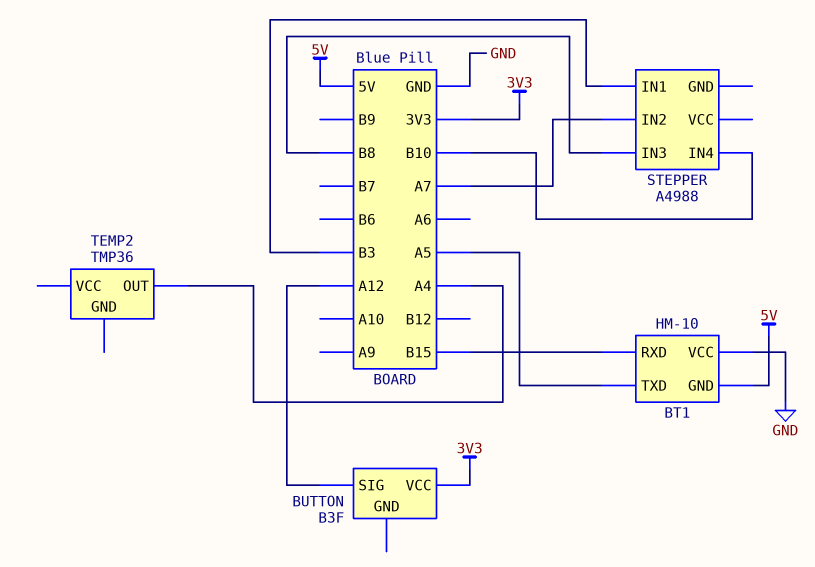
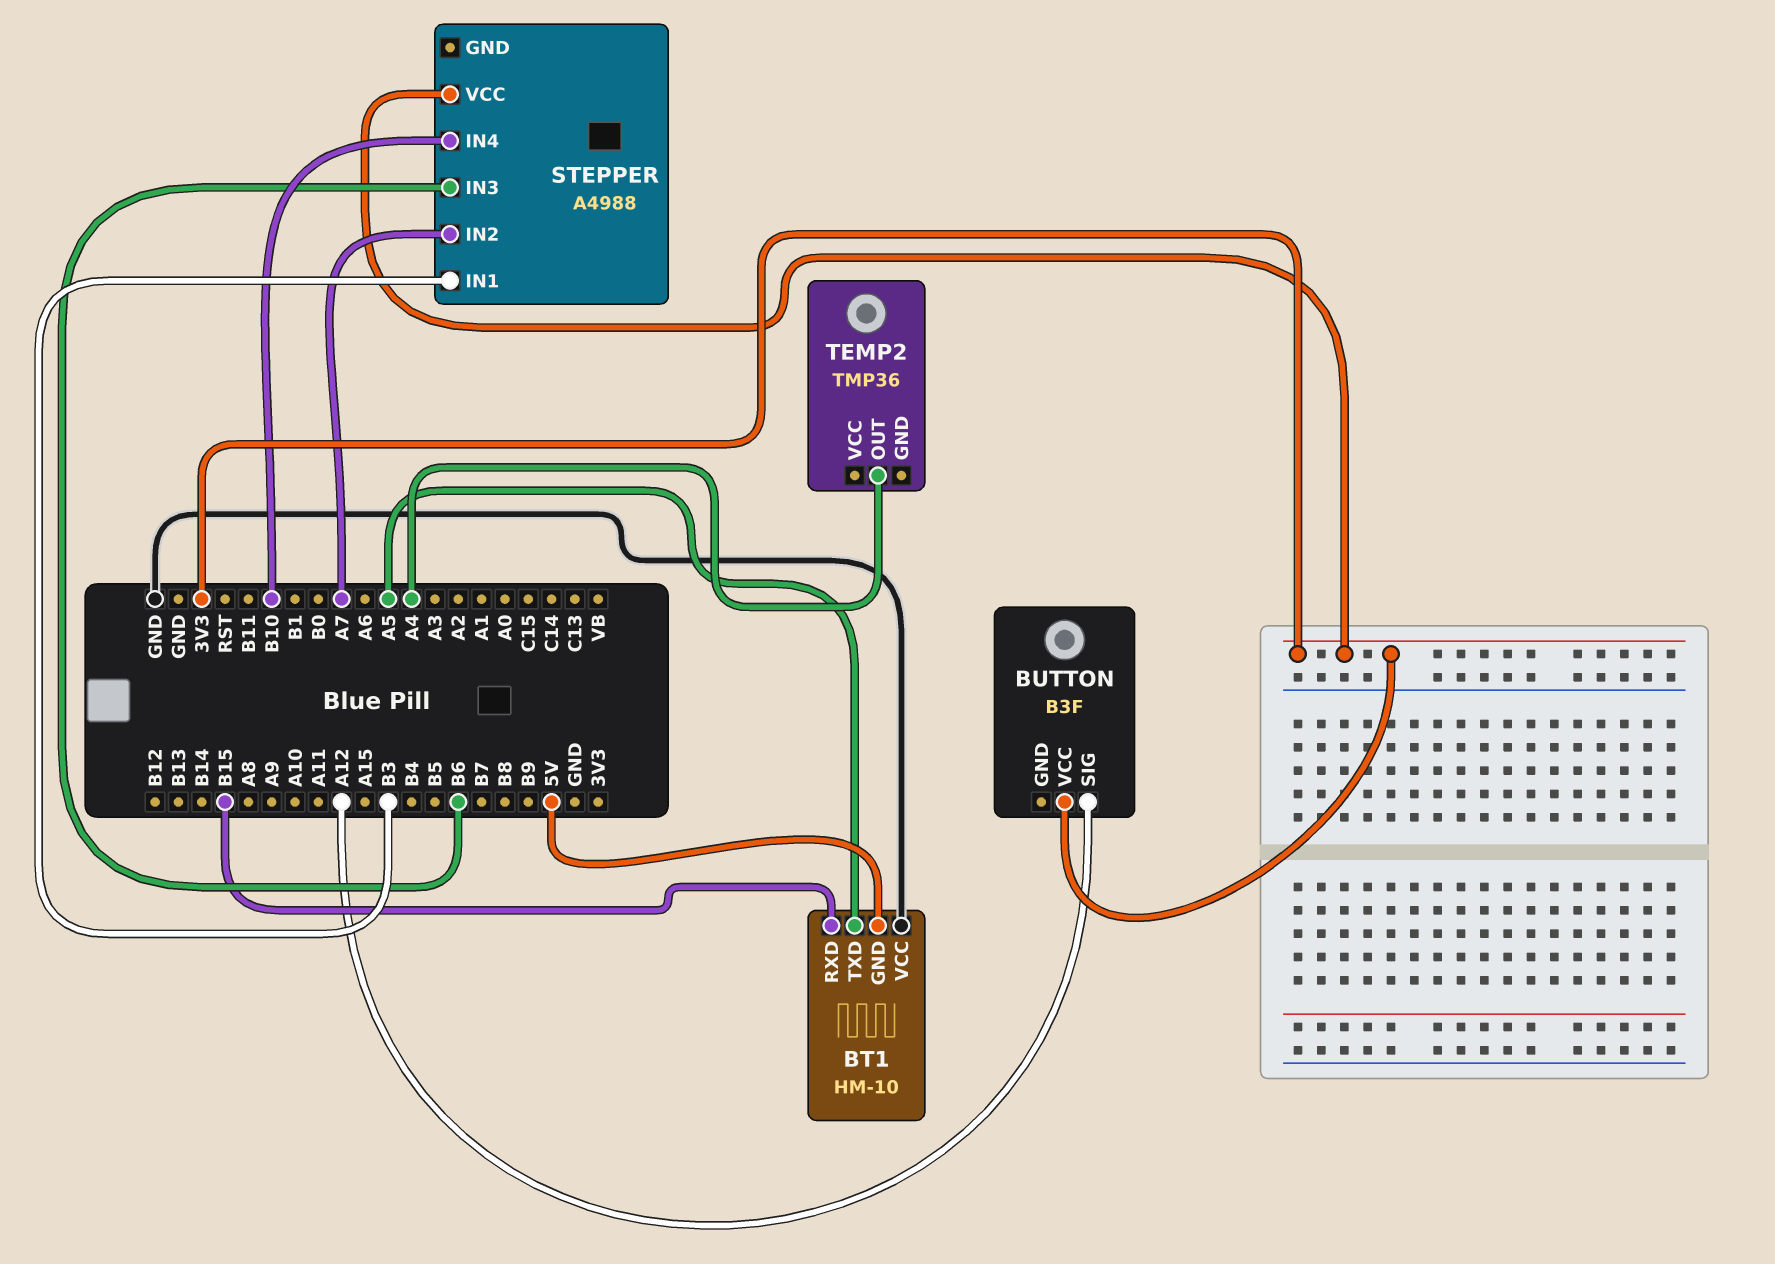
STEPPER pin IN3: B8 -> B6
STEPPER pin VCC: none -> 3V3

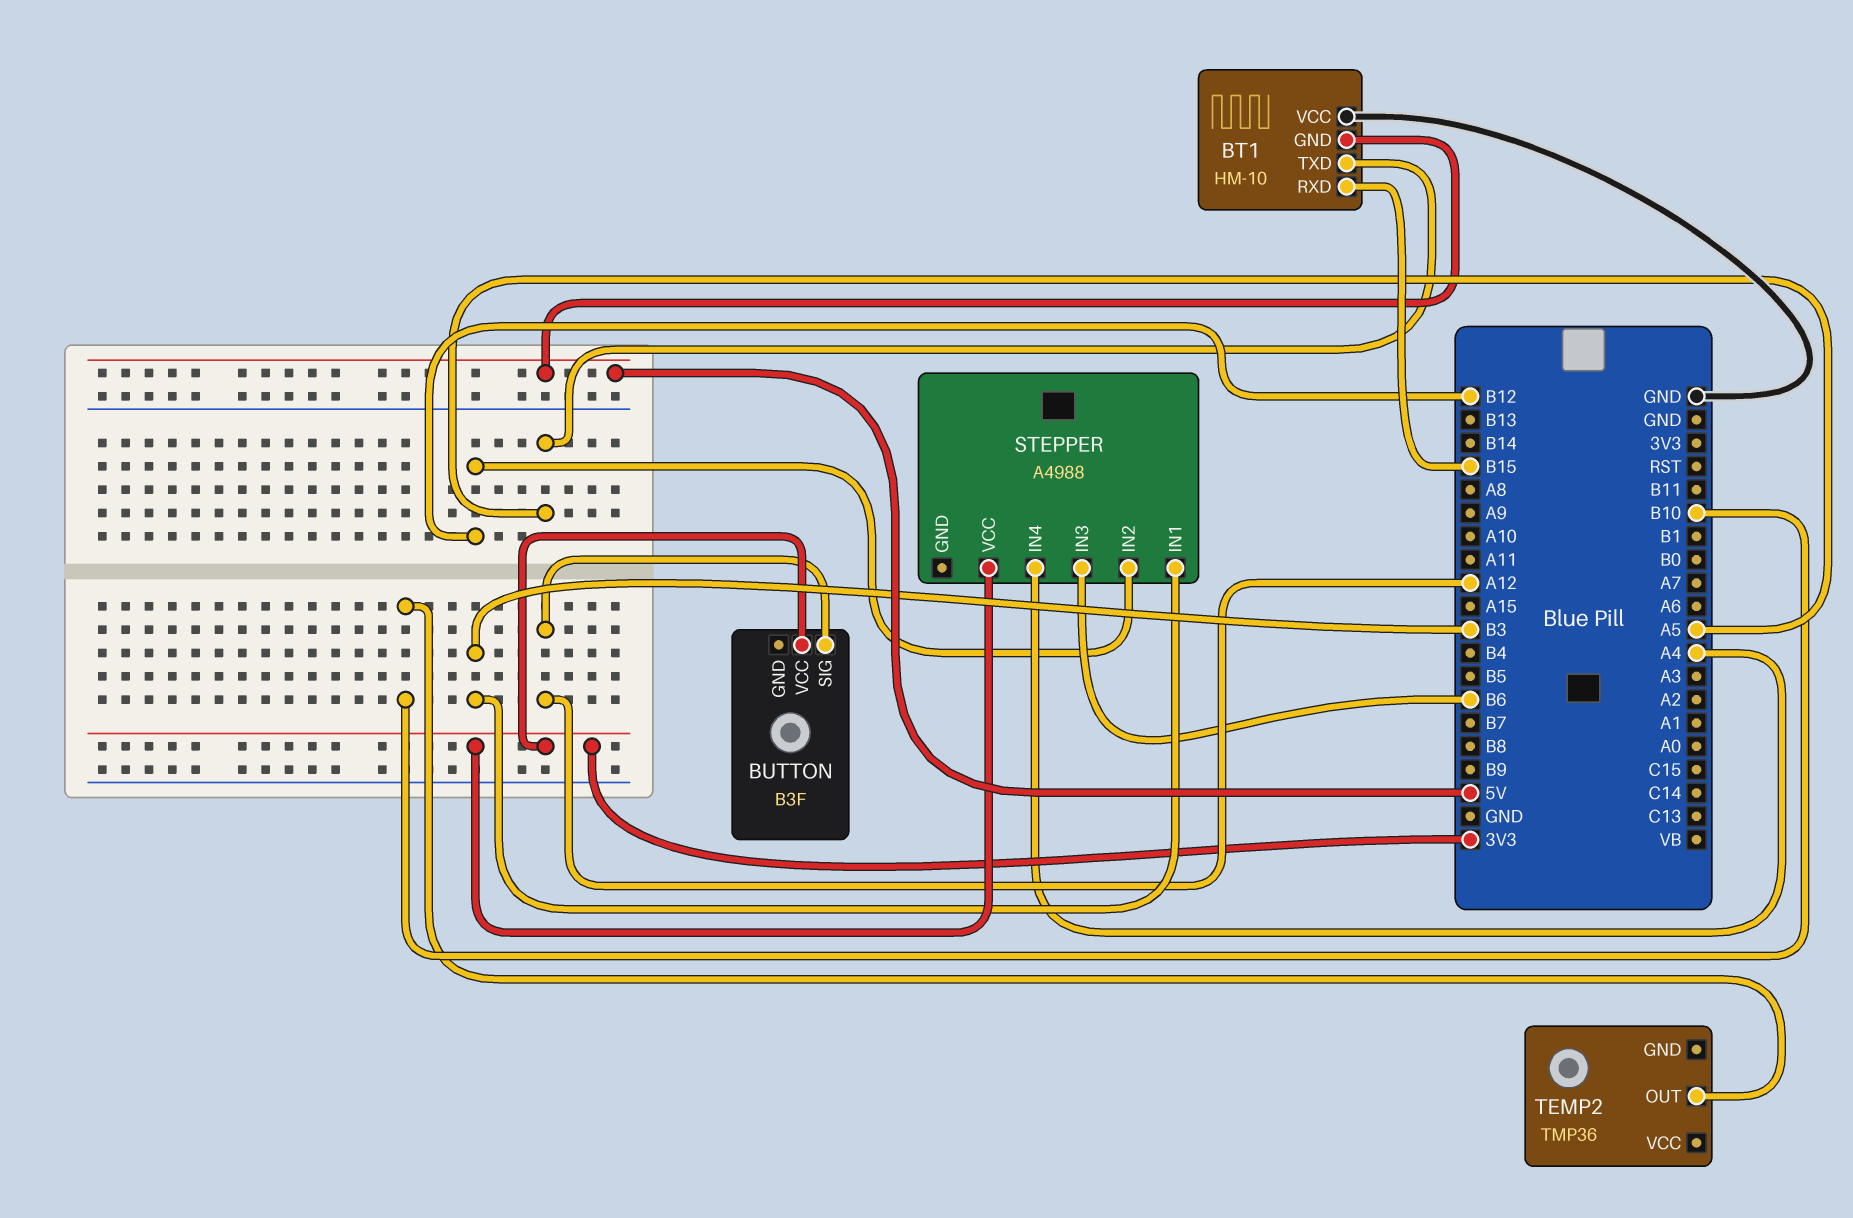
STEPPER pin IN2: A7 -> B12
STEPPER pin IN4: B10 -> A4
TEMP2 pin OUT: A4 -> B10

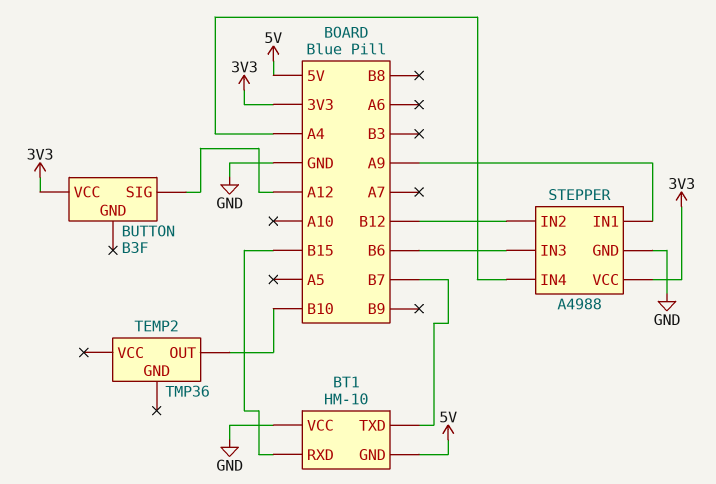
BT1 pin TXD: A5 -> B7
STEPPER pin GND: none -> GND
STEPPER pin IN1: B3 -> A9

